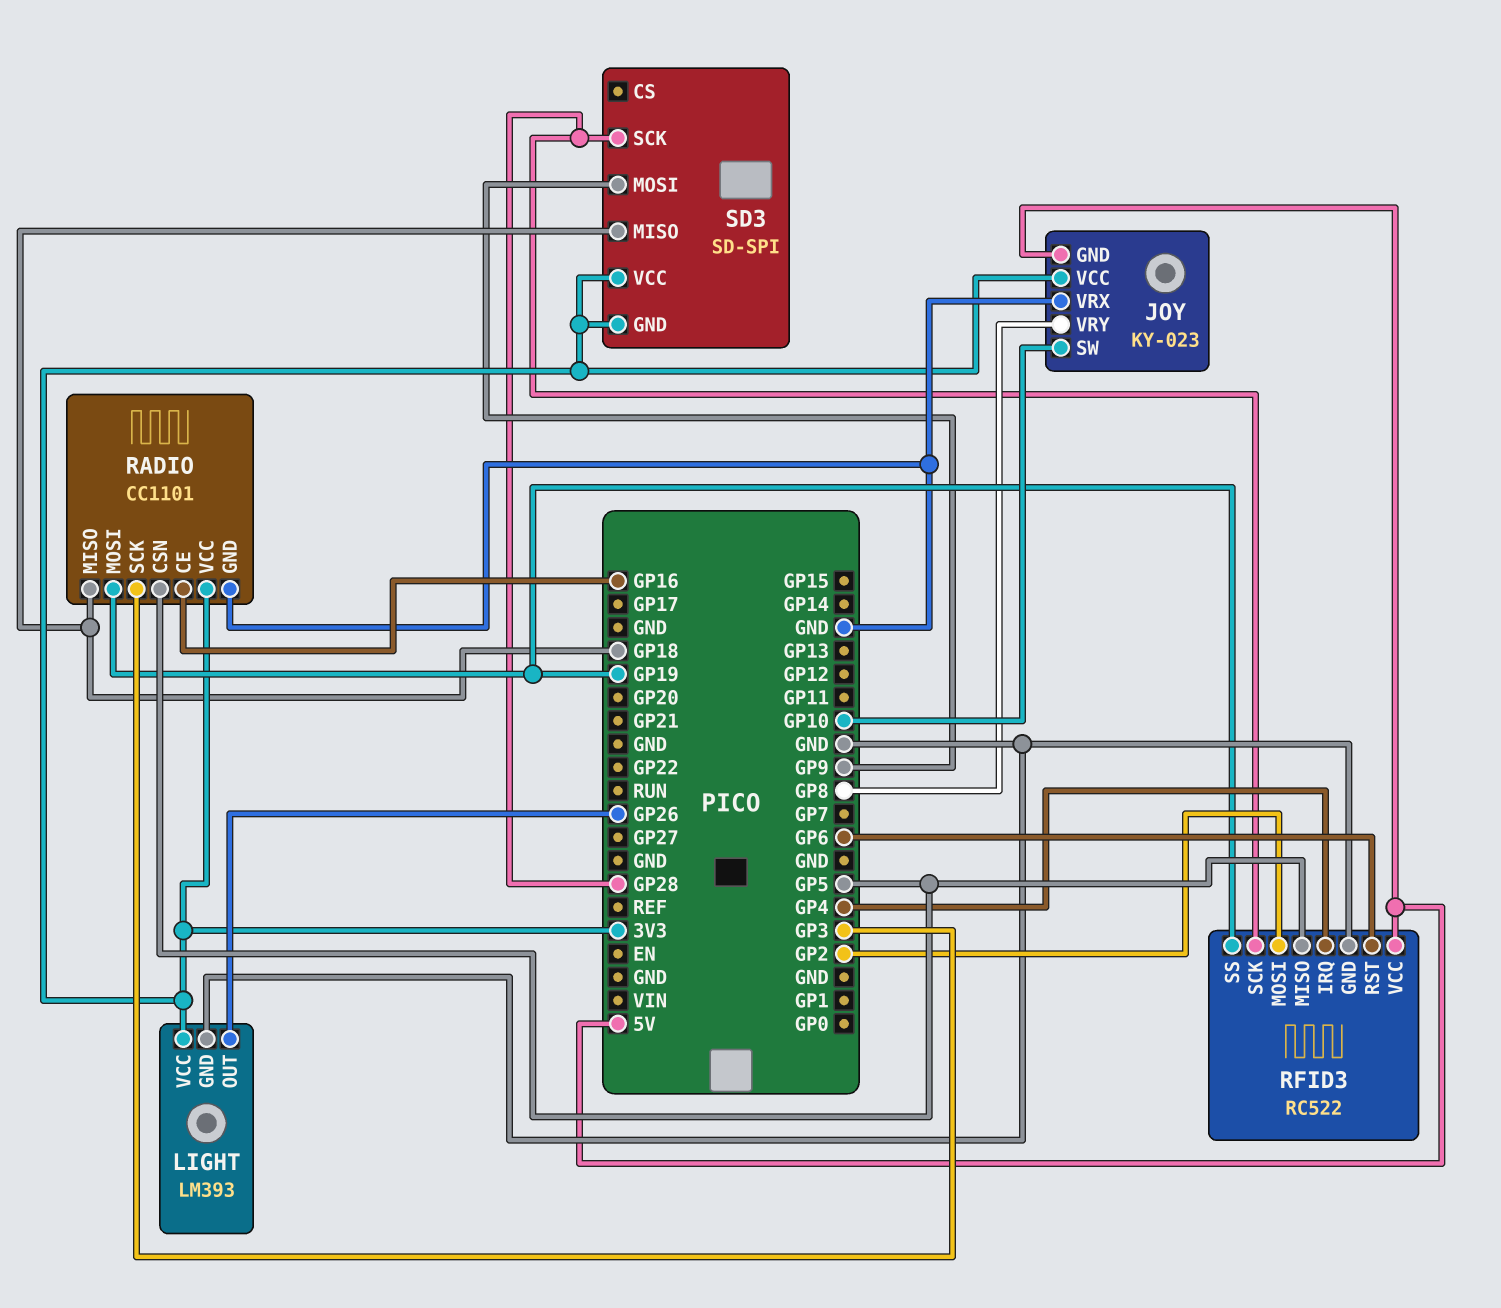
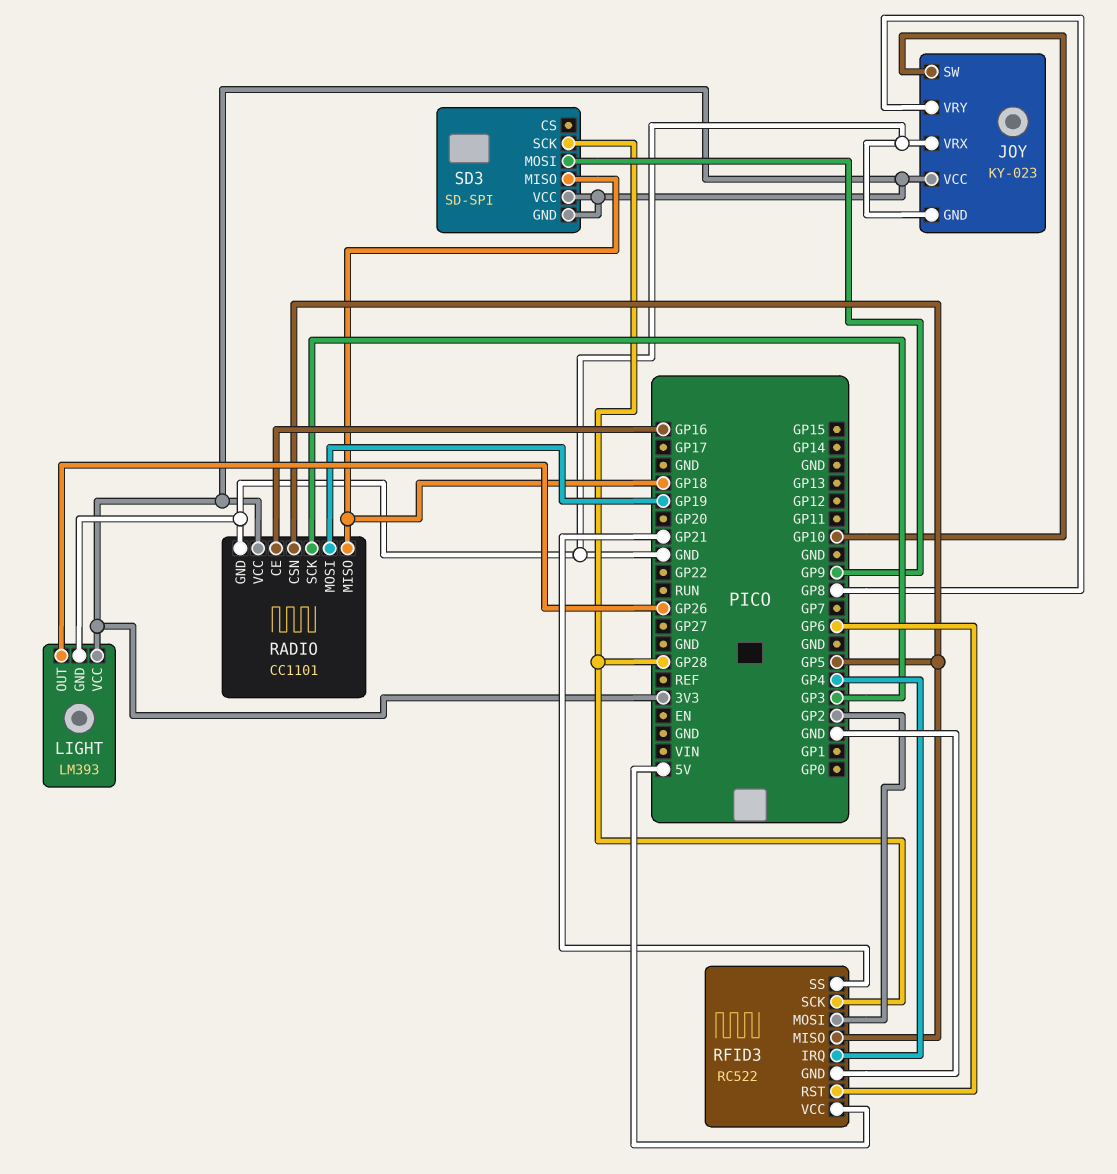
JOY pin GND: 5V -> GND
RFID3 pin SS: GP19 -> GP21

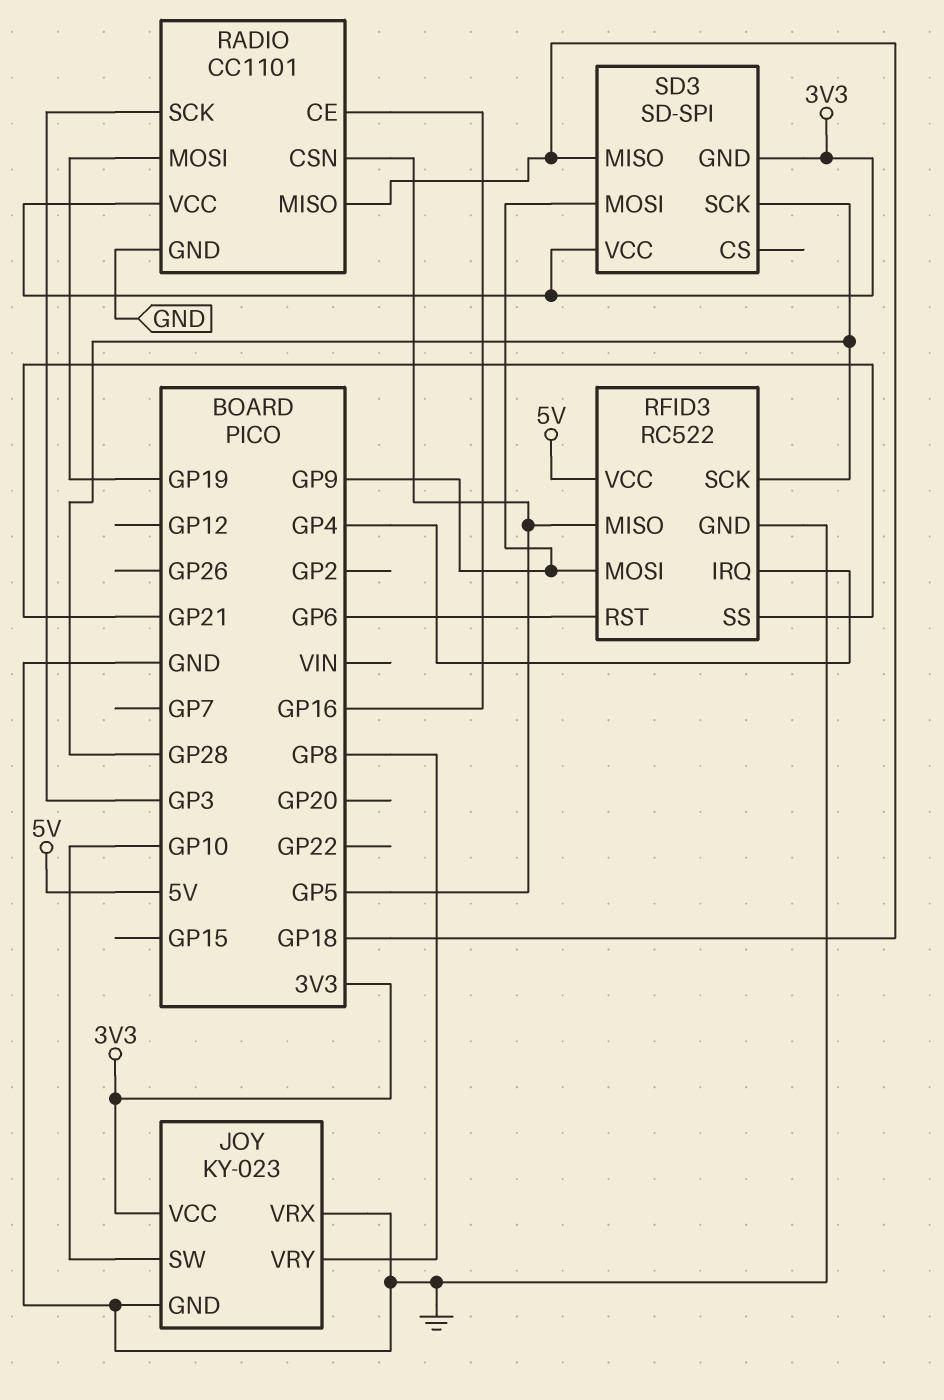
LIGHT: LM393 -> none
LIGHT pin GND: GND -> none
LIGHT pin OUT: GP26 -> none
LIGHT pin VCC: 3V3 -> none
RFID3 pin MOSI: GP2 -> GP9

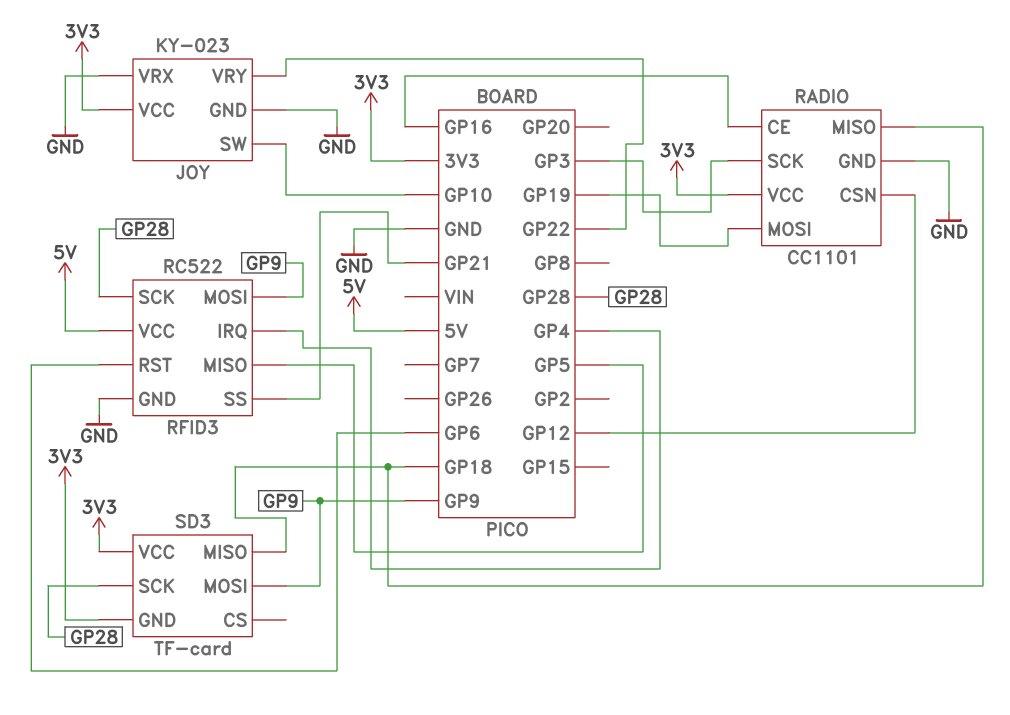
JOY pin VRY: GP8 -> GP22
RADIO pin CSN: GP5 -> GP12
SD3: SD-SPI -> TF-card

